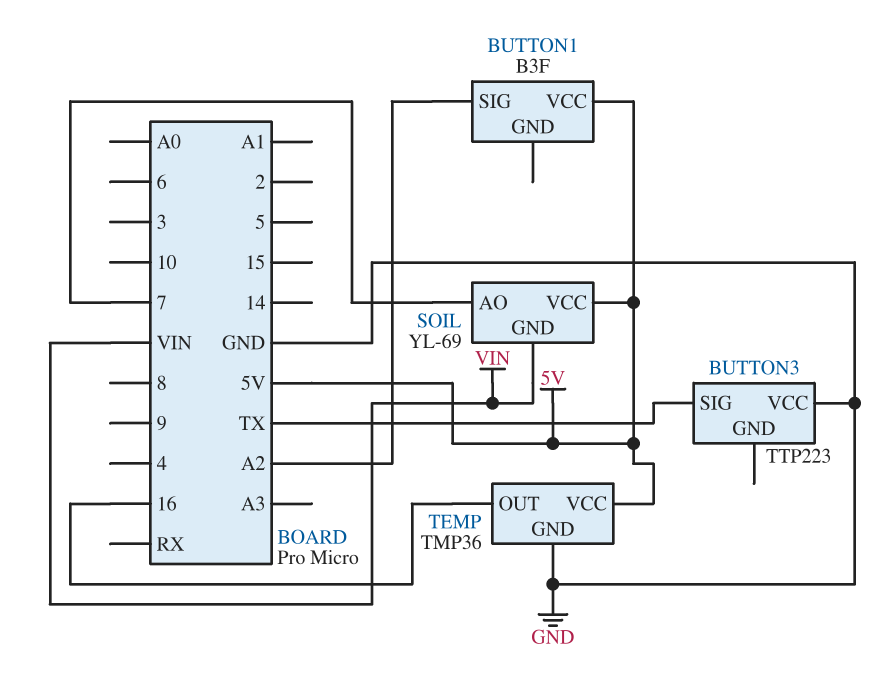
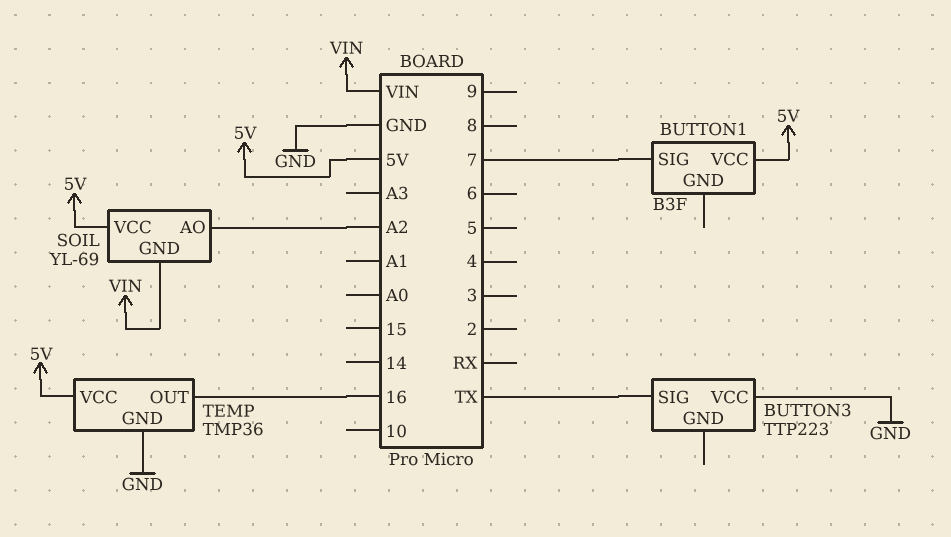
BUTTON1 pin SIG: A2 -> 7
SOIL pin AO: 7 -> A2

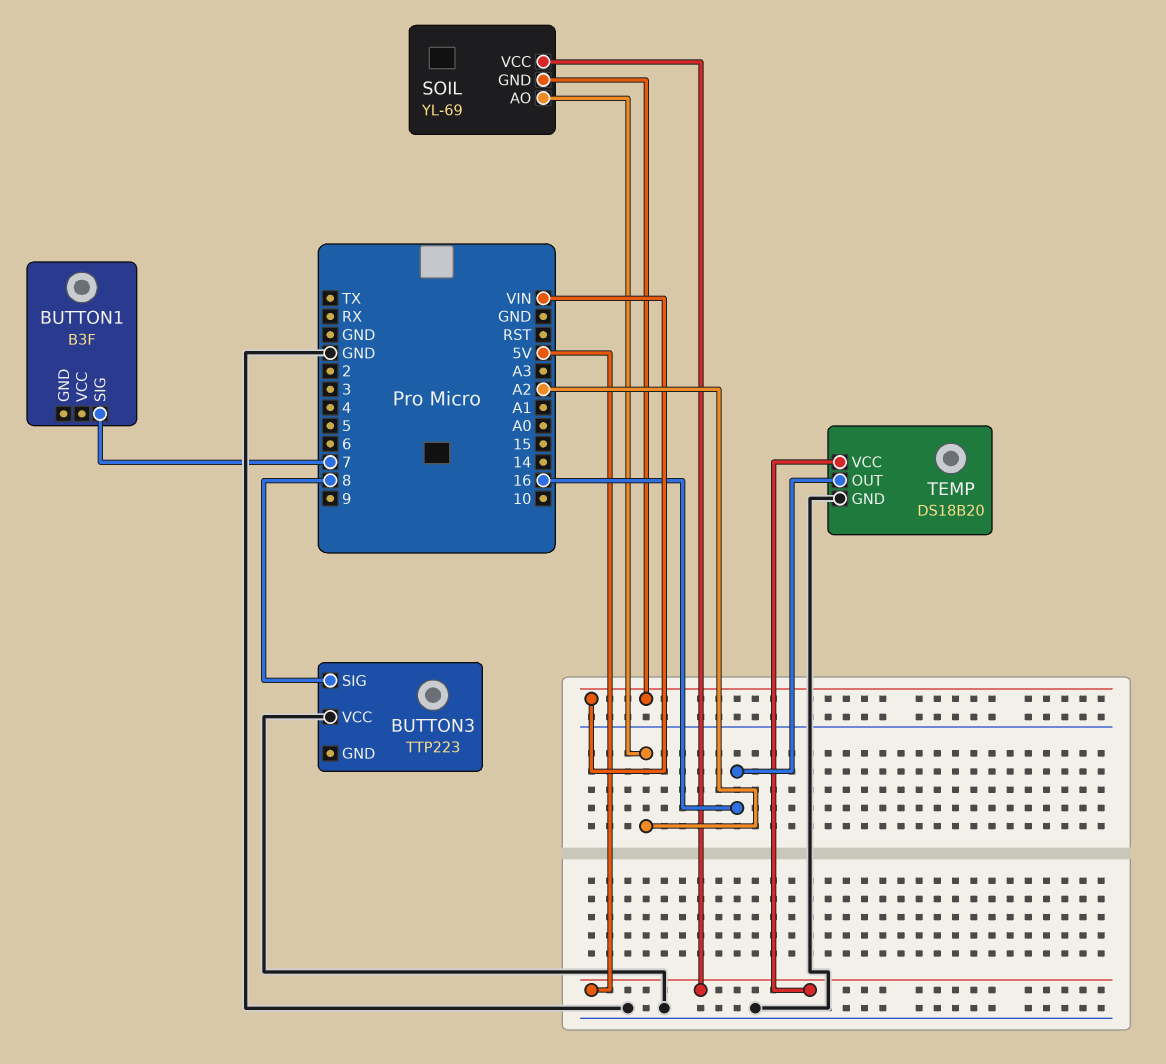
BUTTON1 pin VCC: 5V -> none
BUTTON3 pin SIG: TX -> 8
TEMP: TMP36 -> DS18B20

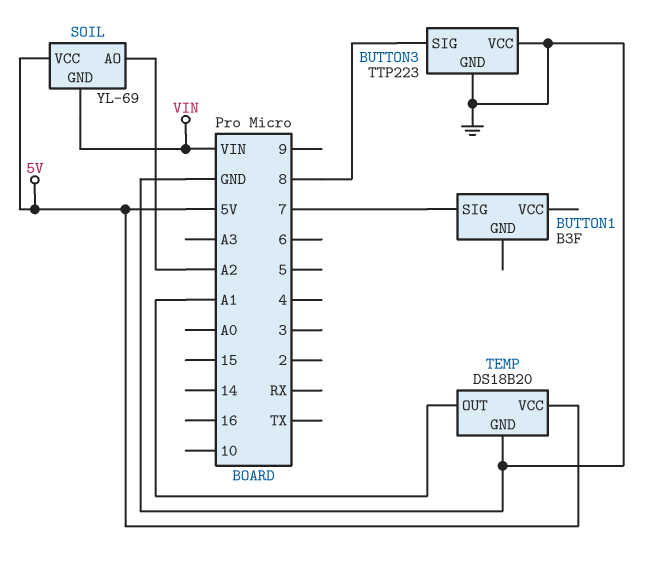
BUTTON3 pin GND: none -> GND
TEMP pin OUT: 16 -> A1

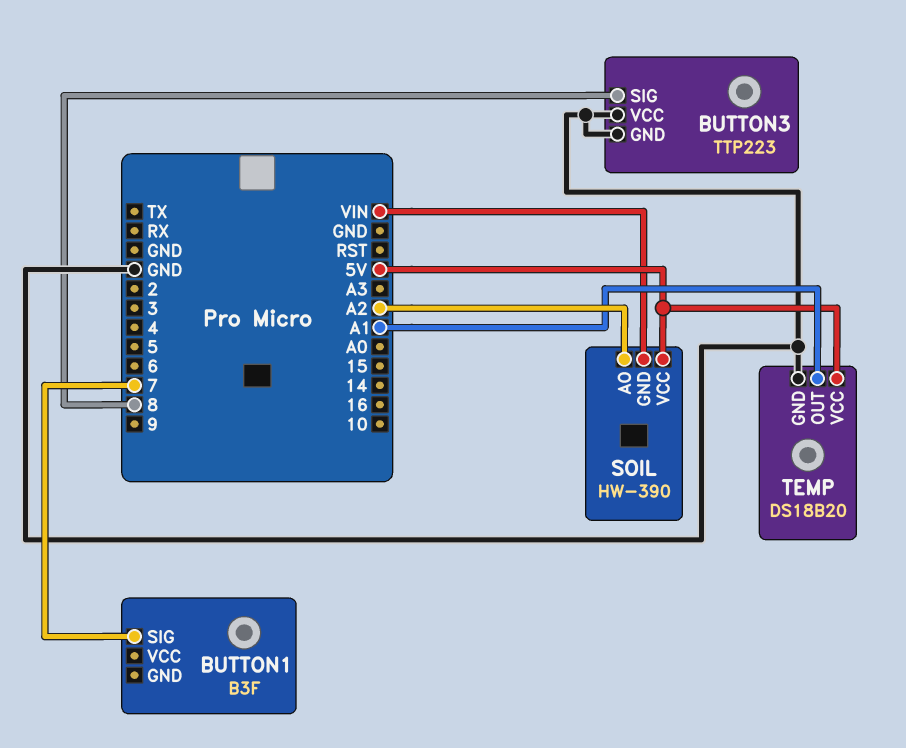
SOIL: YL-69 -> HW-390

